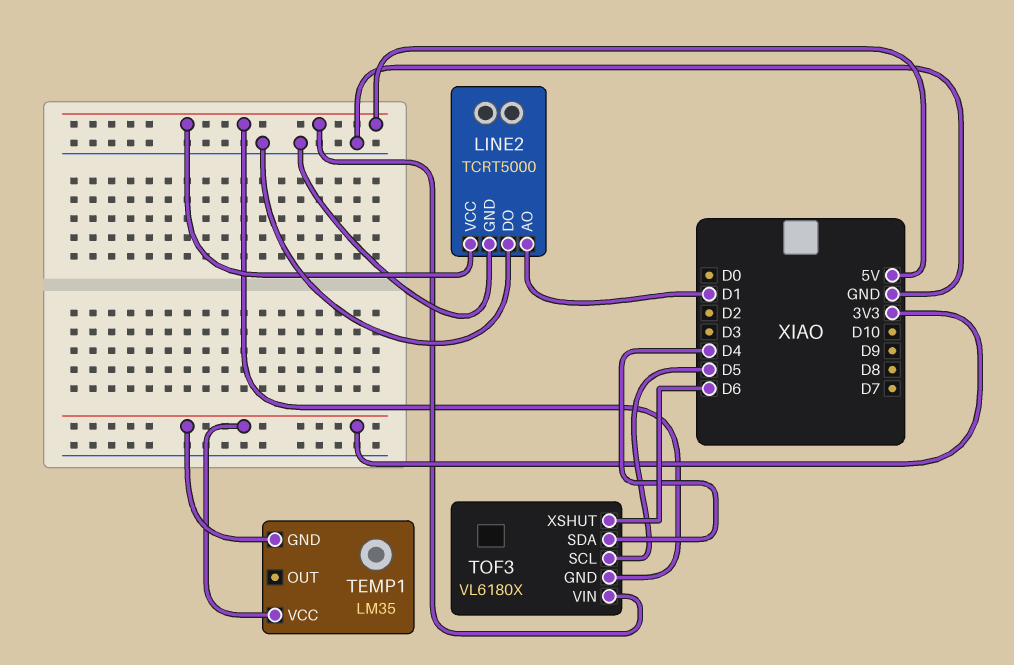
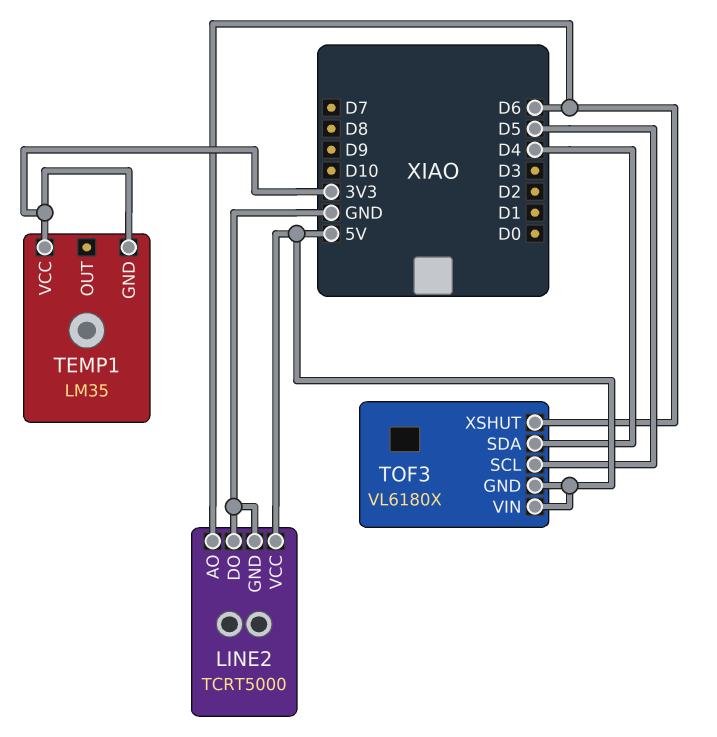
LINE2 pin AO: D1 -> D6

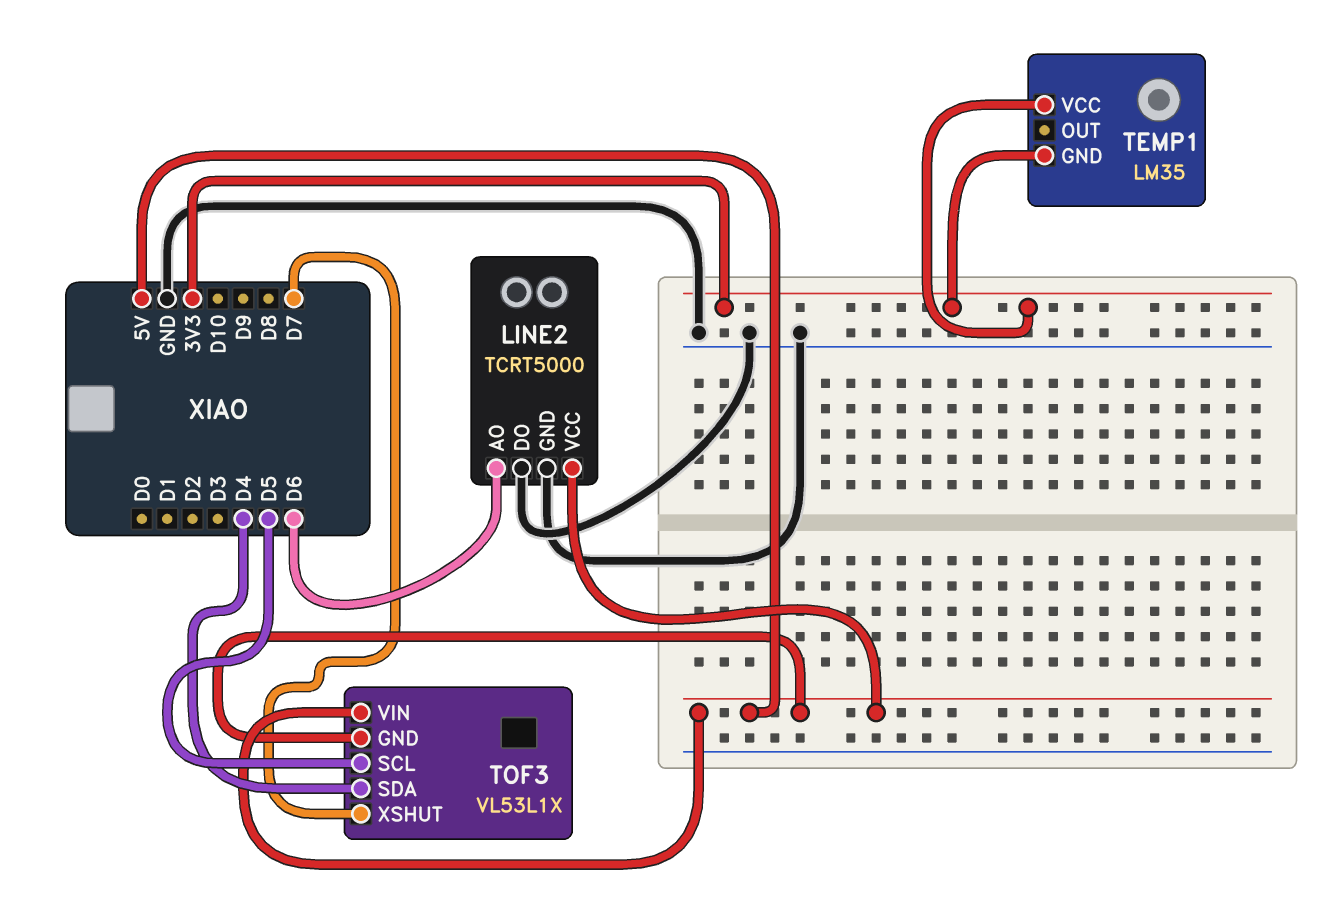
TOF3: VL6180X -> VL53L1X
TOF3 pin XSHUT: D6 -> D7

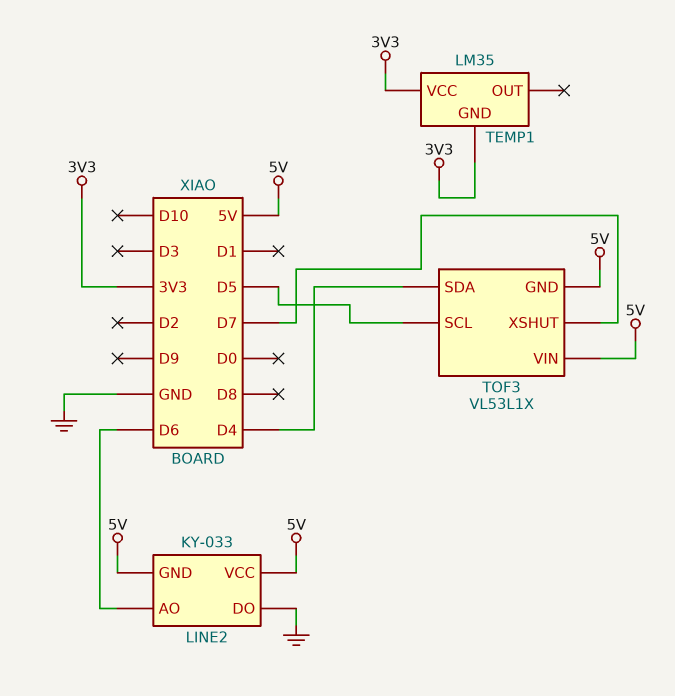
LINE2: TCRT5000 -> KY-033
LINE2 pin GND: GND -> 5V

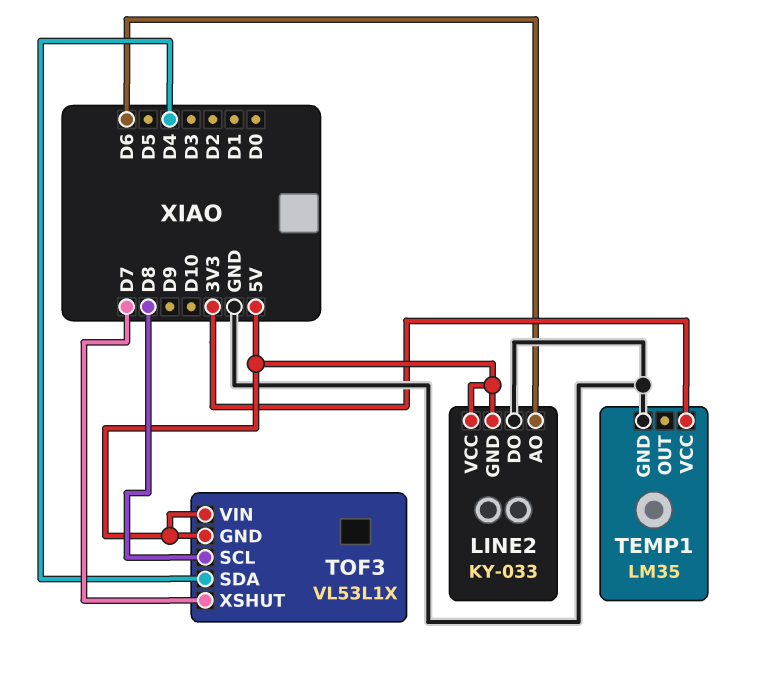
TEMP1 pin GND: 3V3 -> GND
TOF3 pin SCL: D5 -> D8

